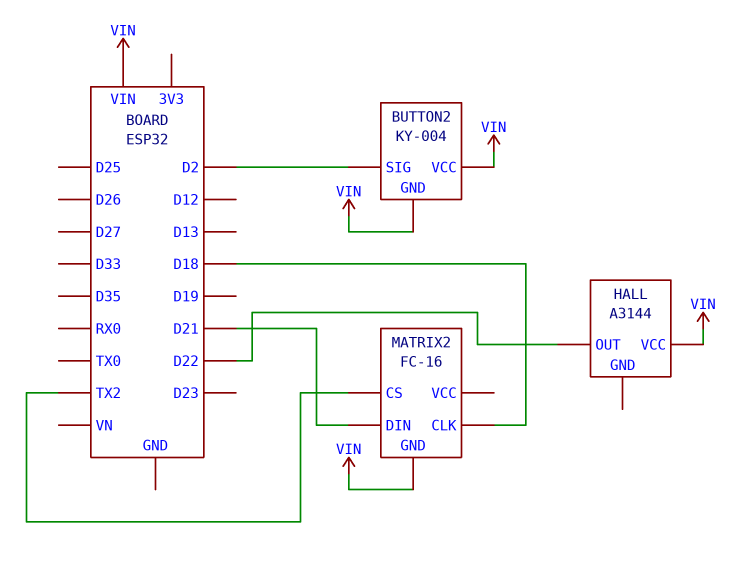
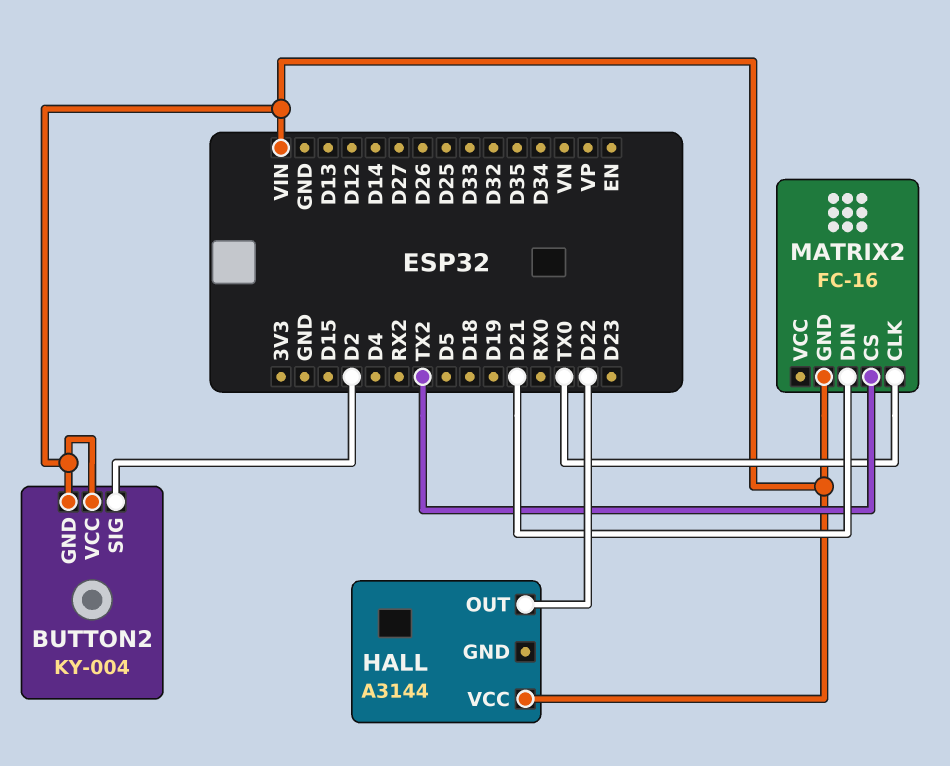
MATRIX2 pin CLK: D18 -> TX0

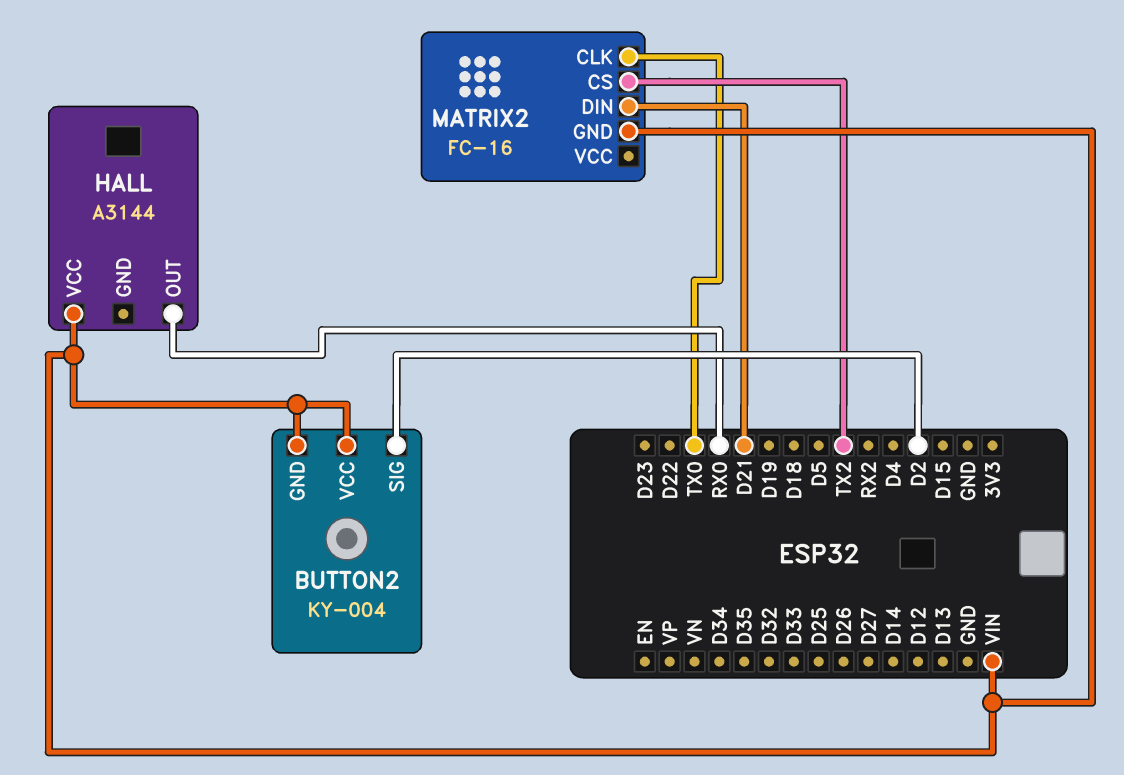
HALL pin OUT: D22 -> RX0

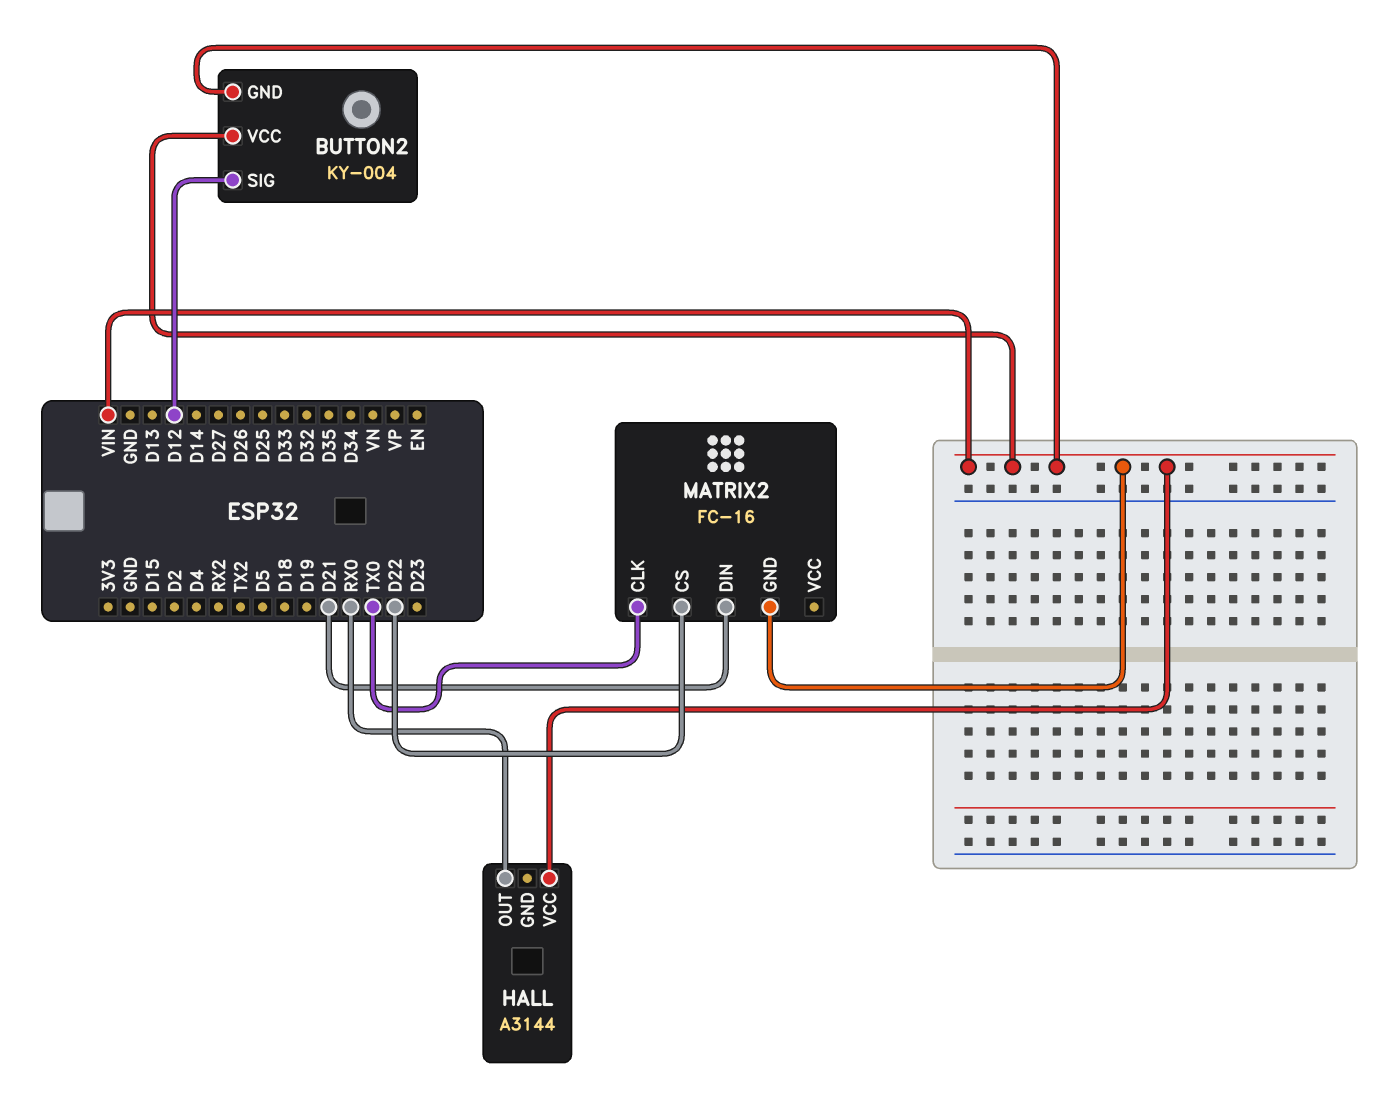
BUTTON2 pin SIG: D2 -> D12
MATRIX2 pin CS: TX2 -> D22

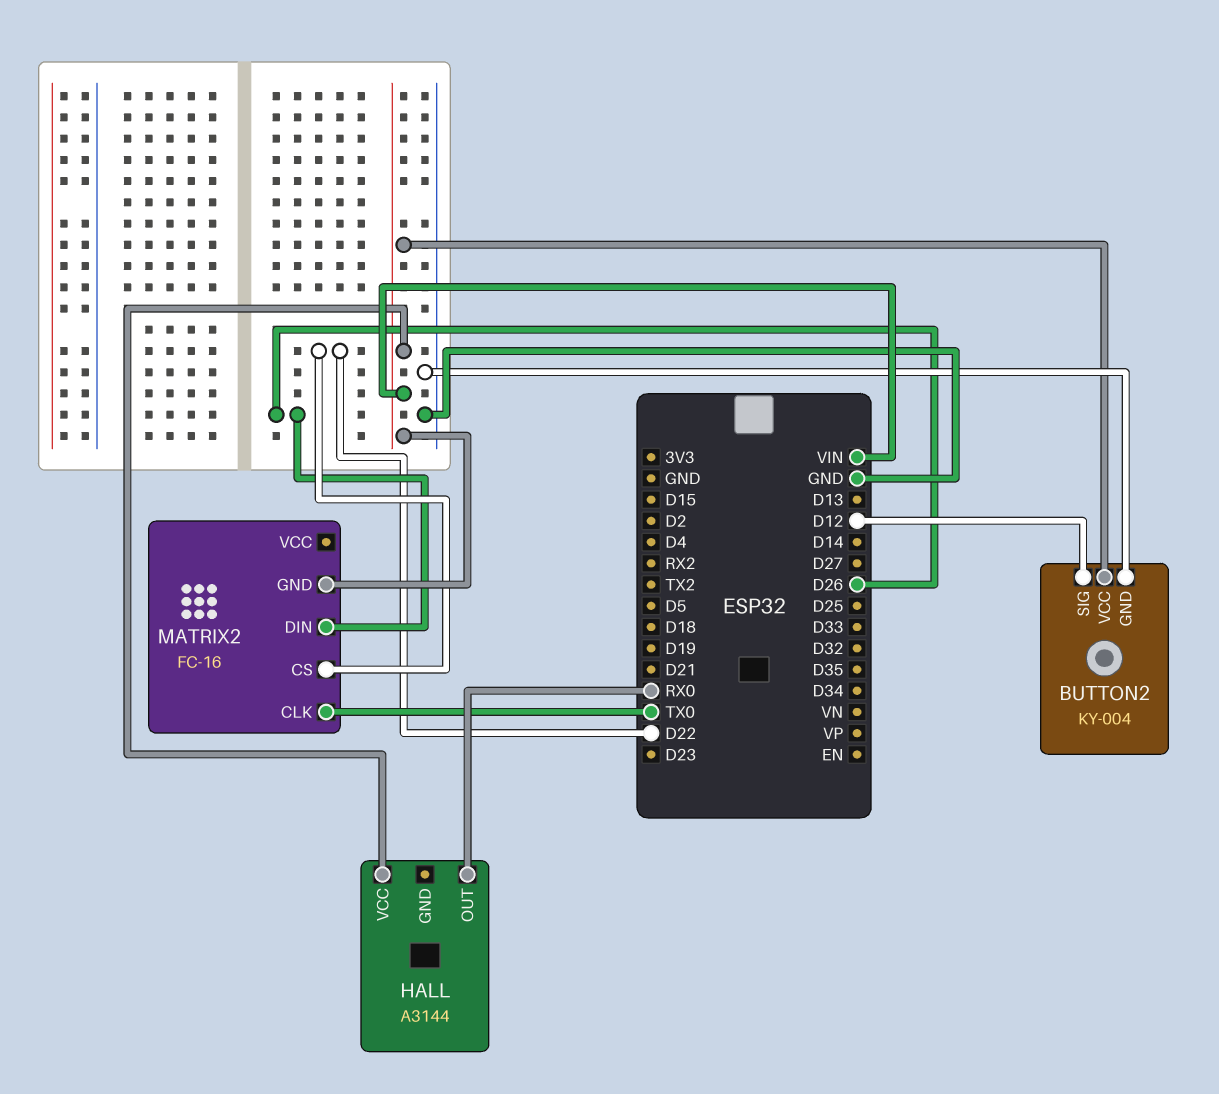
BUTTON2 pin GND: VIN -> GND
MATRIX2 pin DIN: D21 -> D26

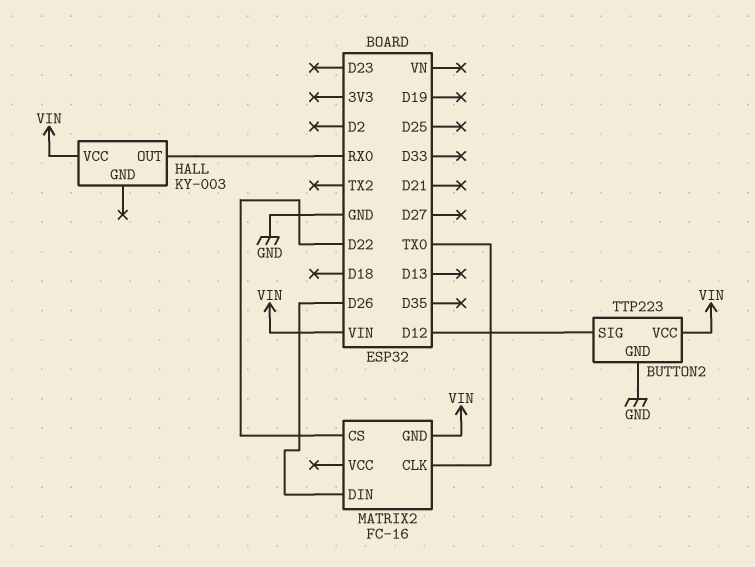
BUTTON2: KY-004 -> TTP223
HALL: A3144 -> KY-003

